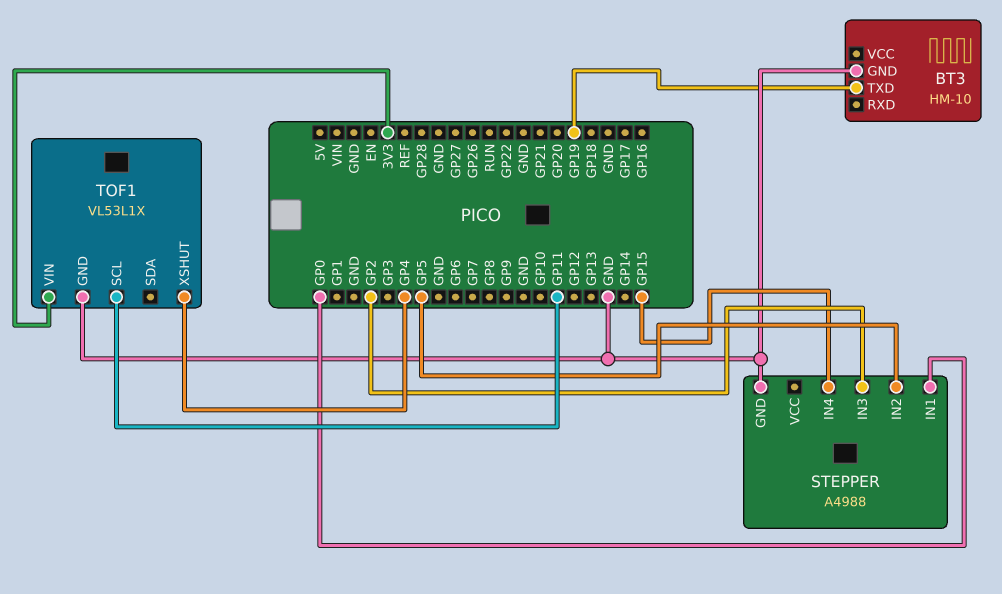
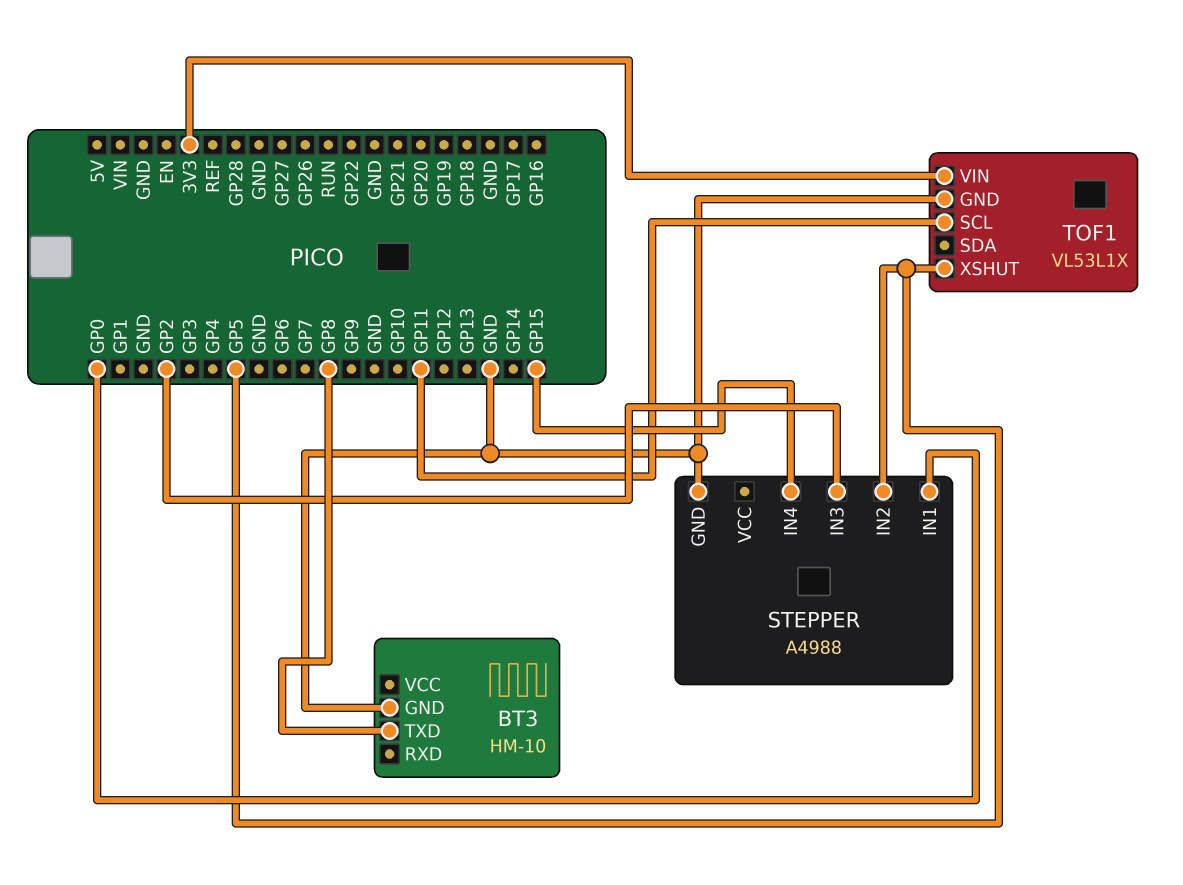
BT3 pin TXD: GP19 -> GP8
TOF1 pin XSHUT: GP4 -> GP5

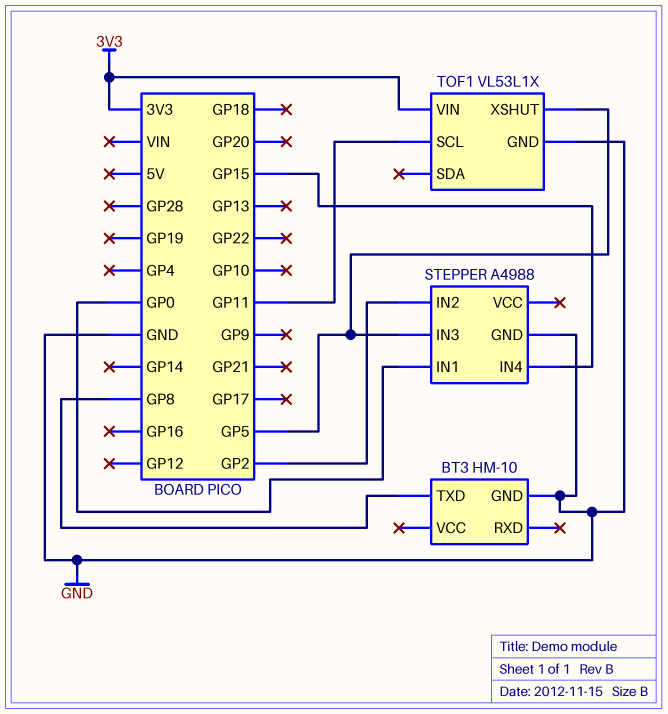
STEPPER pin IN2: GP5 -> GP2
STEPPER pin IN3: GP2 -> GP5

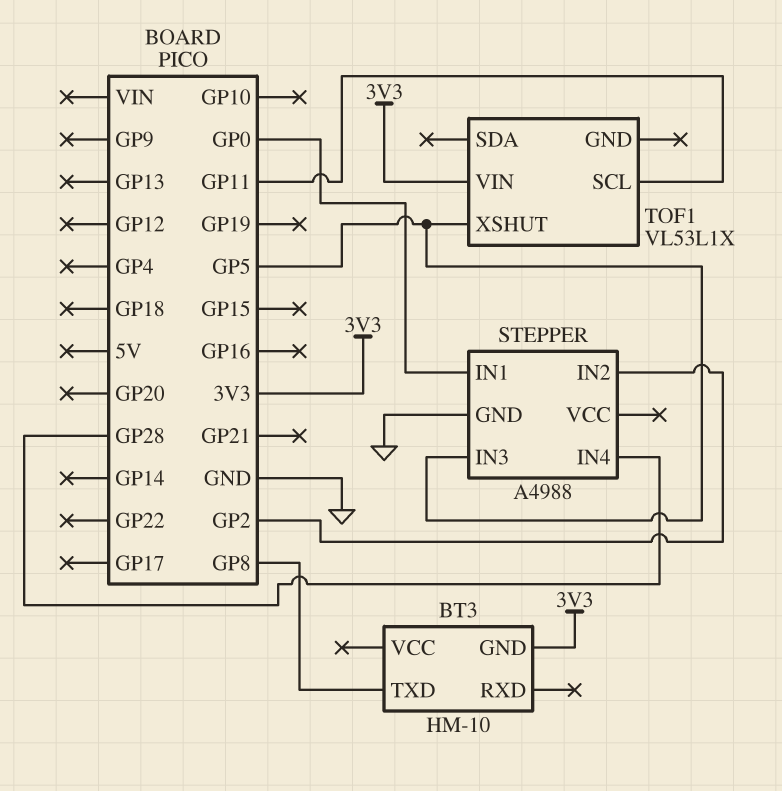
BT3 pin GND: GND -> 3V3
STEPPER pin IN4: GP15 -> GP28
TOF1 pin GND: GND -> none

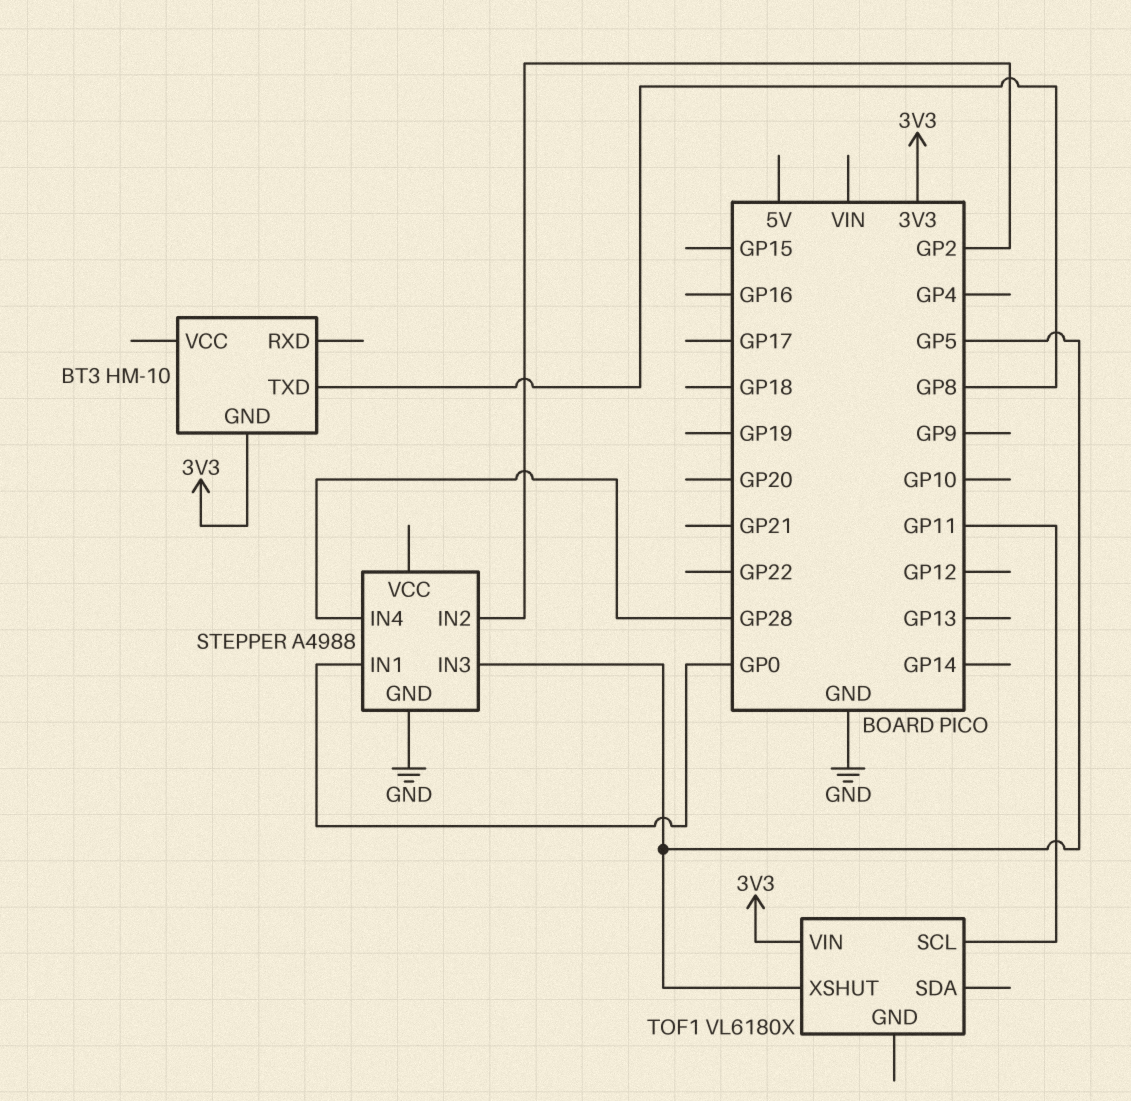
TOF1: VL53L1X -> VL6180X

